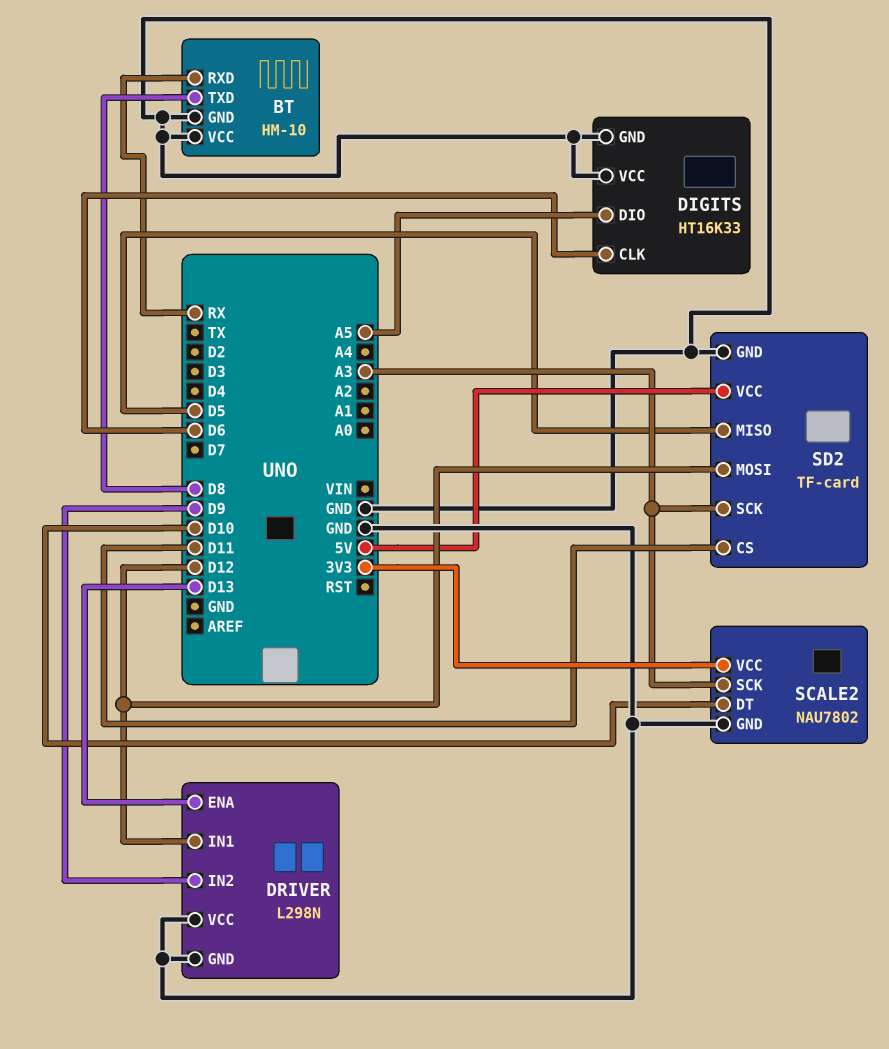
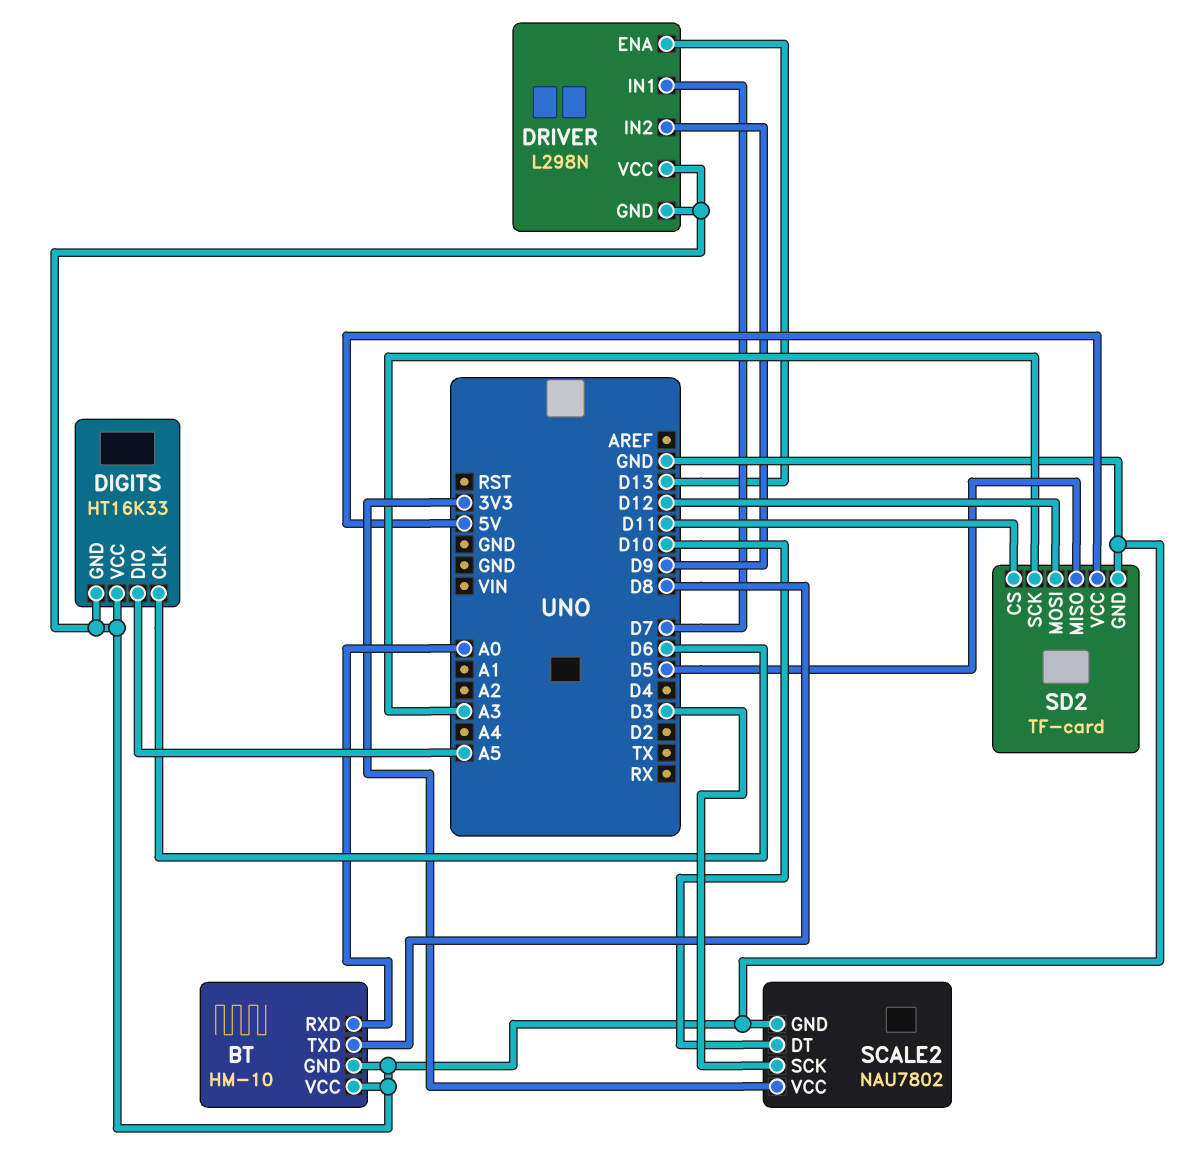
BT pin RXD: RX -> A0
DRIVER pin IN1: D12 -> D7
SCALE2 pin SCK: A3 -> D3

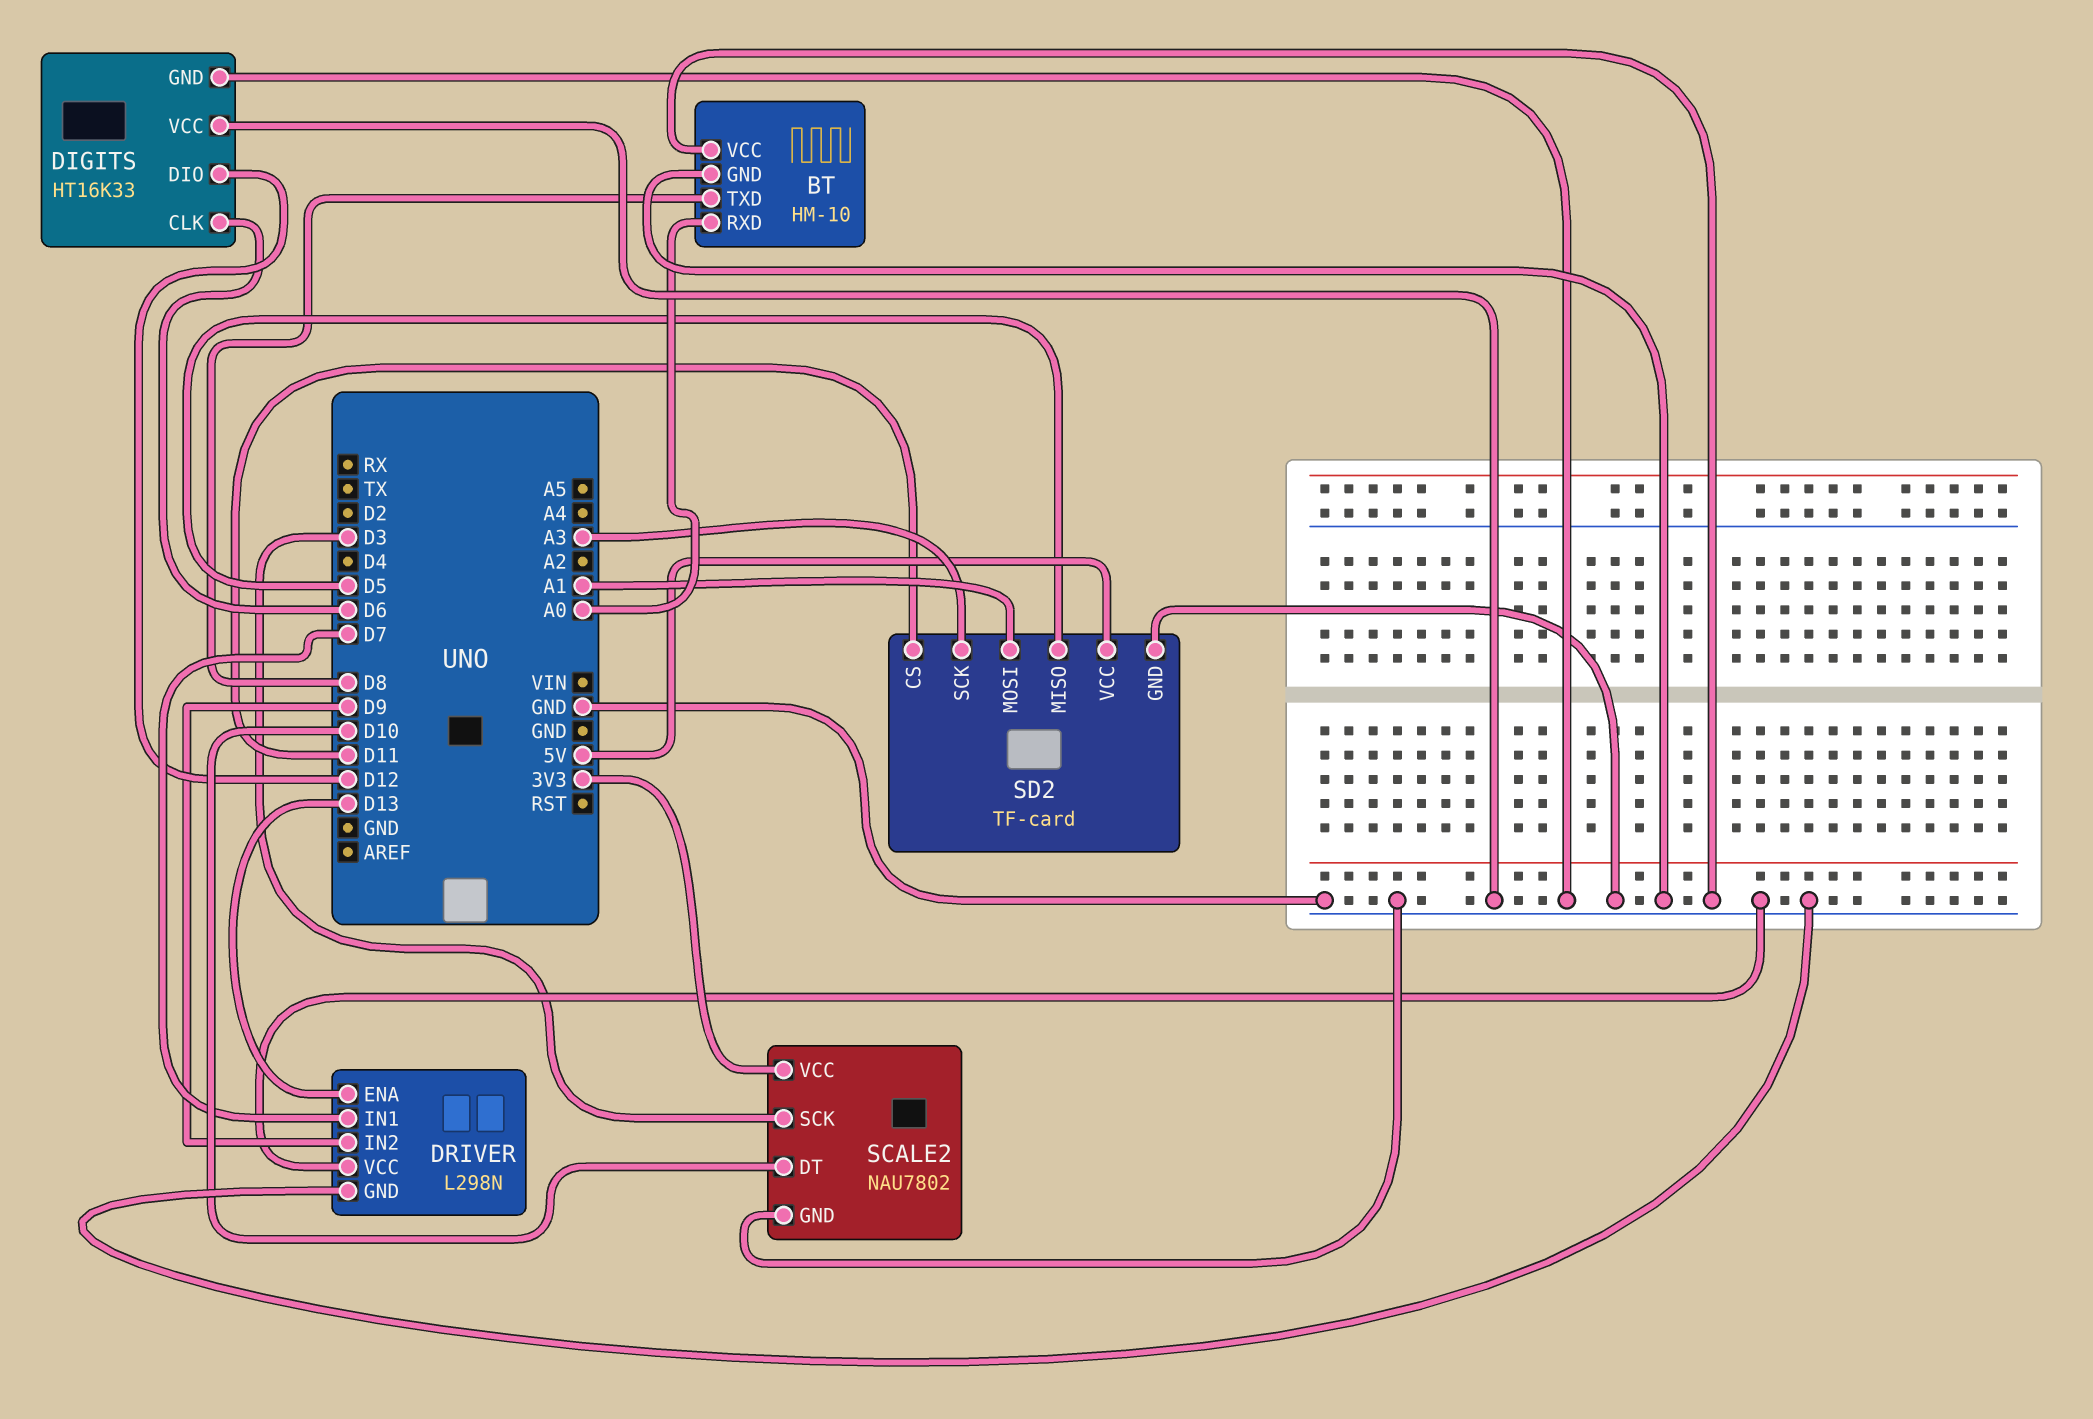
DIGITS pin DIO: A5 -> D12
SD2 pin MOSI: D12 -> A1

